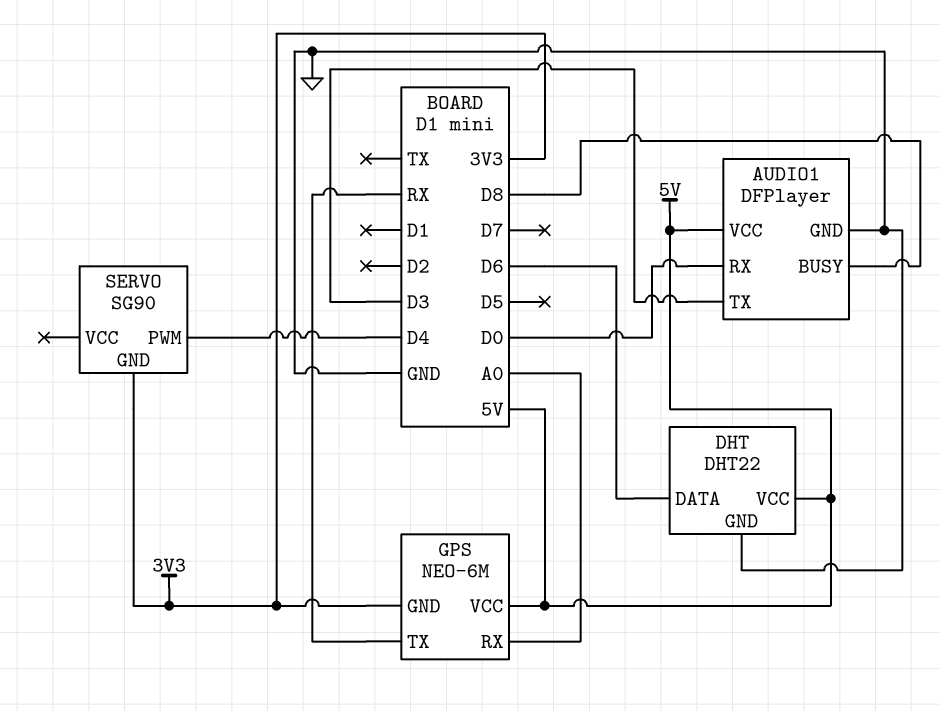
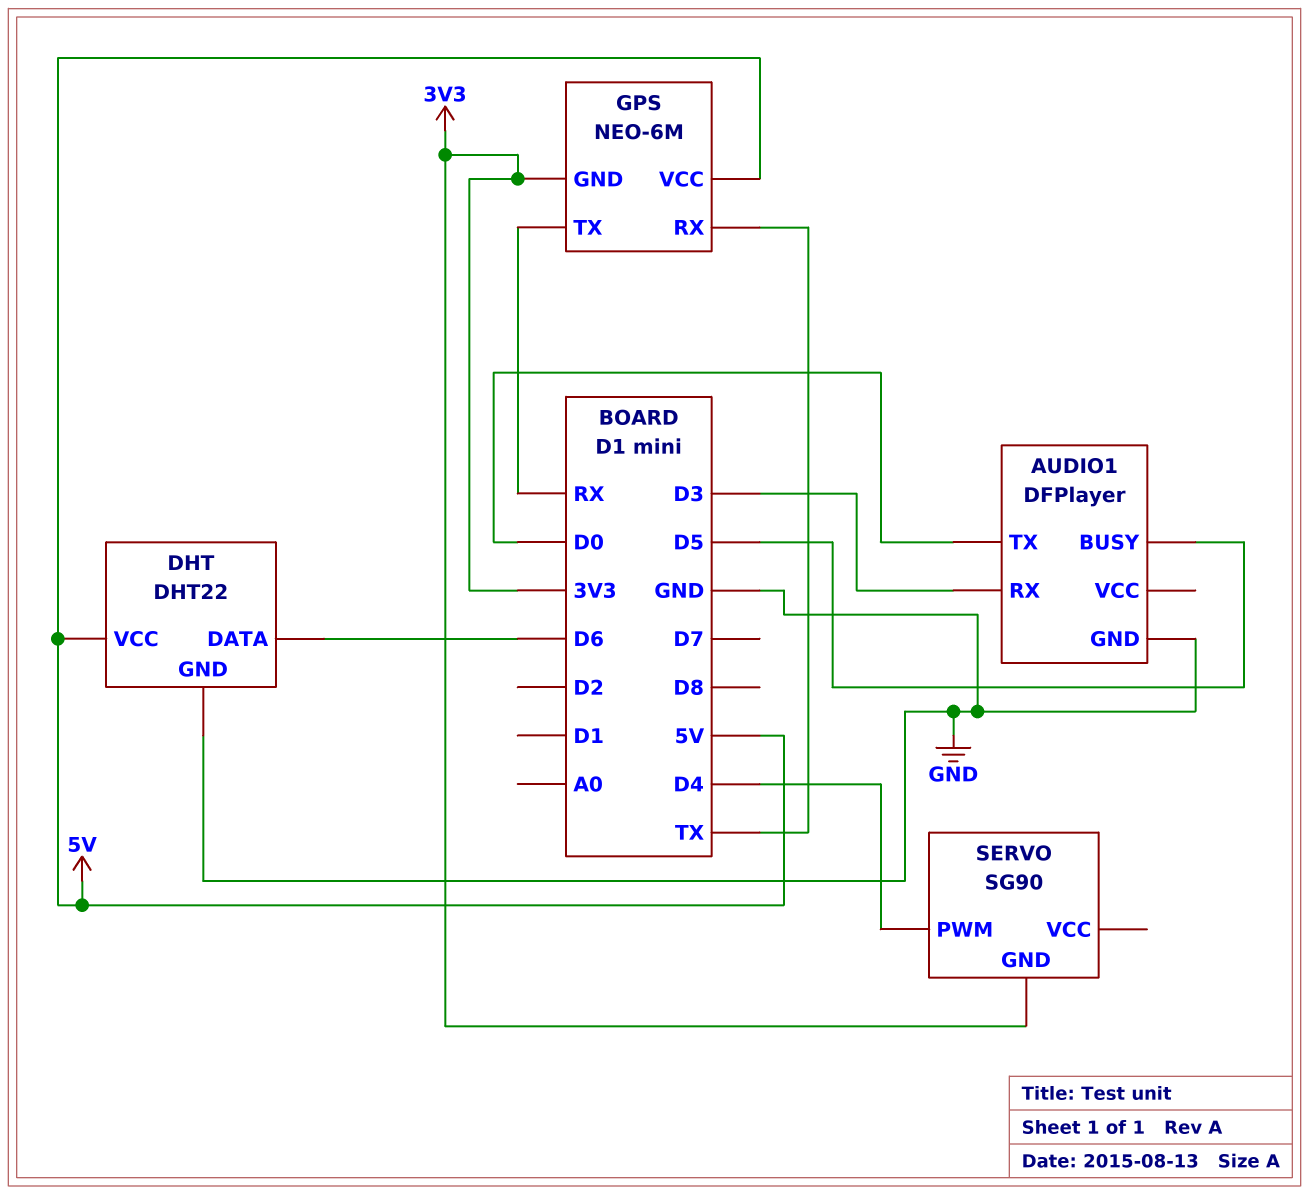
AUDIO1 pin BUSY: D8 -> D5
AUDIO1 pin RX: D0 -> D3
AUDIO1 pin TX: D3 -> D0
AUDIO1 pin VCC: 5V -> none
GPS pin RX: A0 -> TX

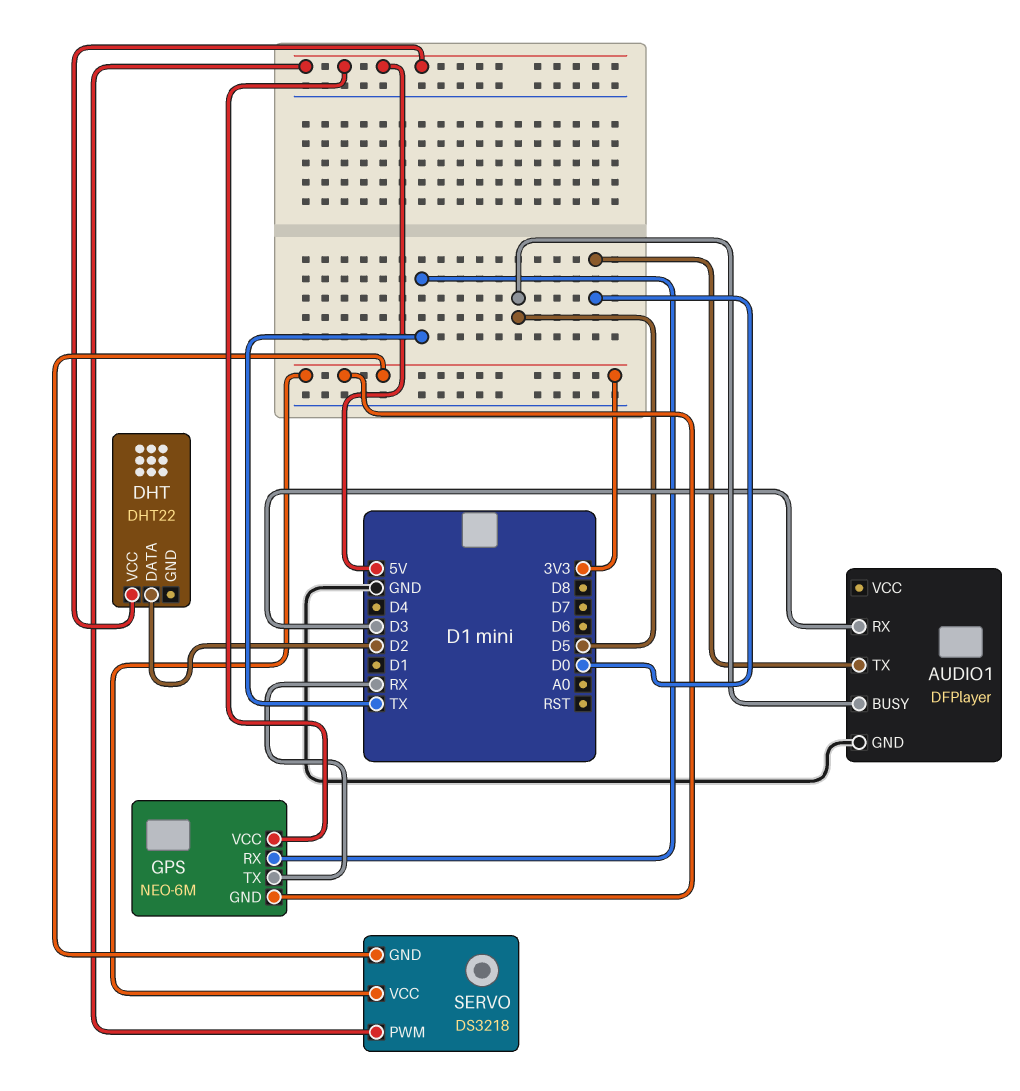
DHT pin DATA: D6 -> D2
DHT pin GND: GND -> none
SERVO: SG90 -> DS3218
SERVO pin PWM: D4 -> 5V
SERVO pin VCC: none -> 3V3

